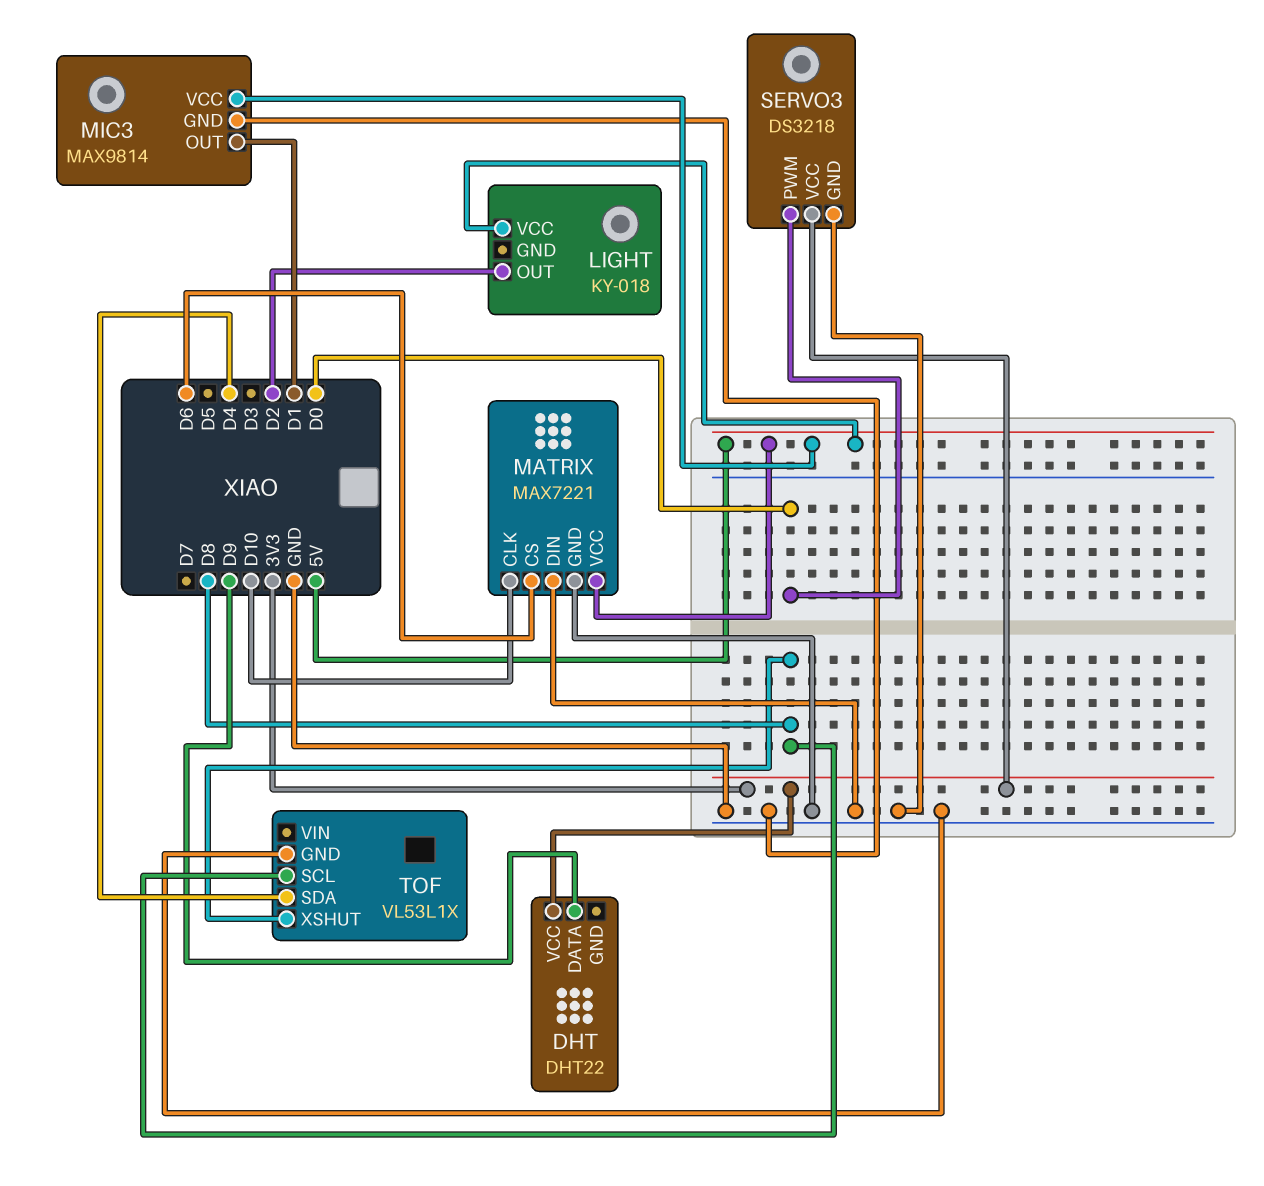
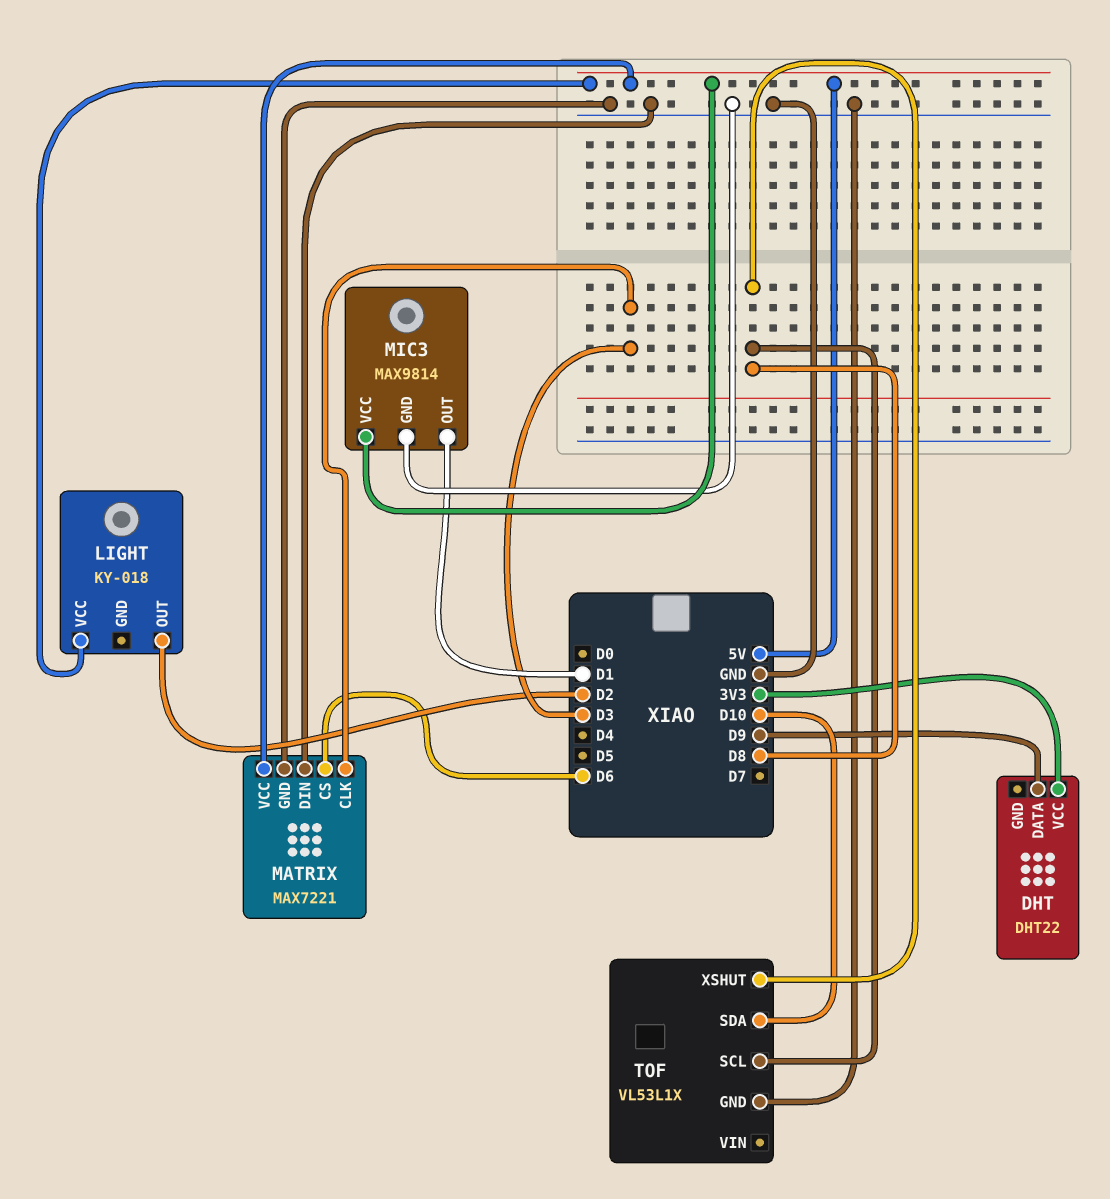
MATRIX pin CLK: D10 -> D3
SERVO3: DS3218 -> none
SERVO3 pin GND: GND -> none
SERVO3 pin PWM: D0 -> none
SERVO3 pin VCC: 3V3 -> none
TOF pin SDA: D4 -> D10

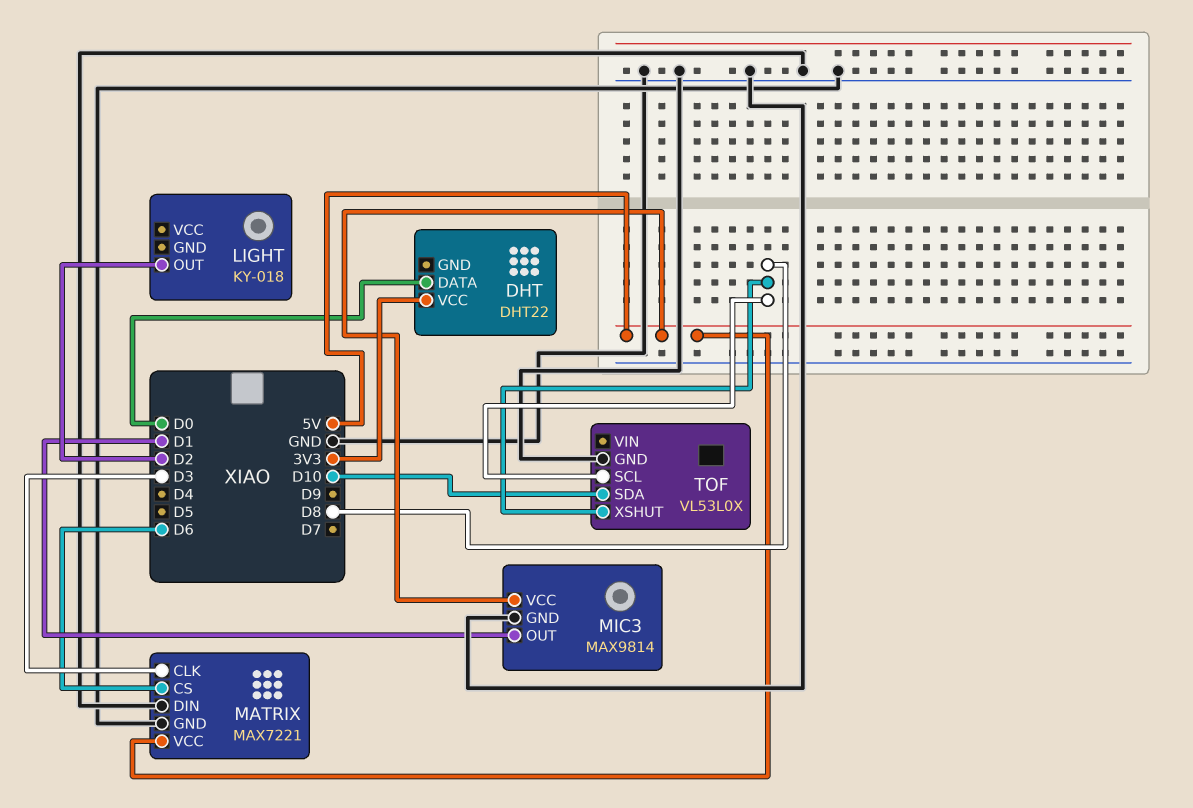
DHT pin DATA: D9 -> D0
LIGHT pin VCC: 5V -> none
TOF: VL53L1X -> VL53L0X

